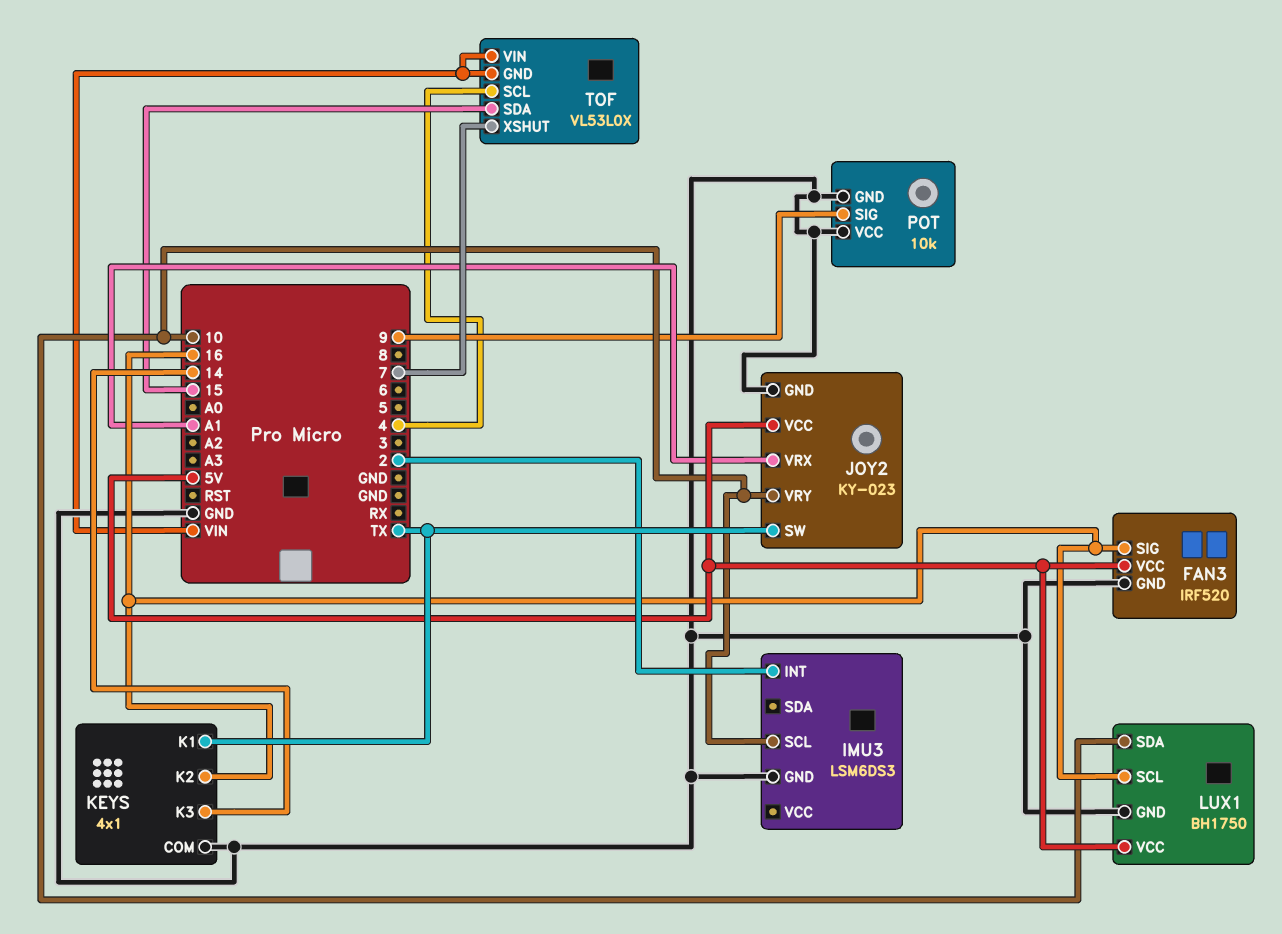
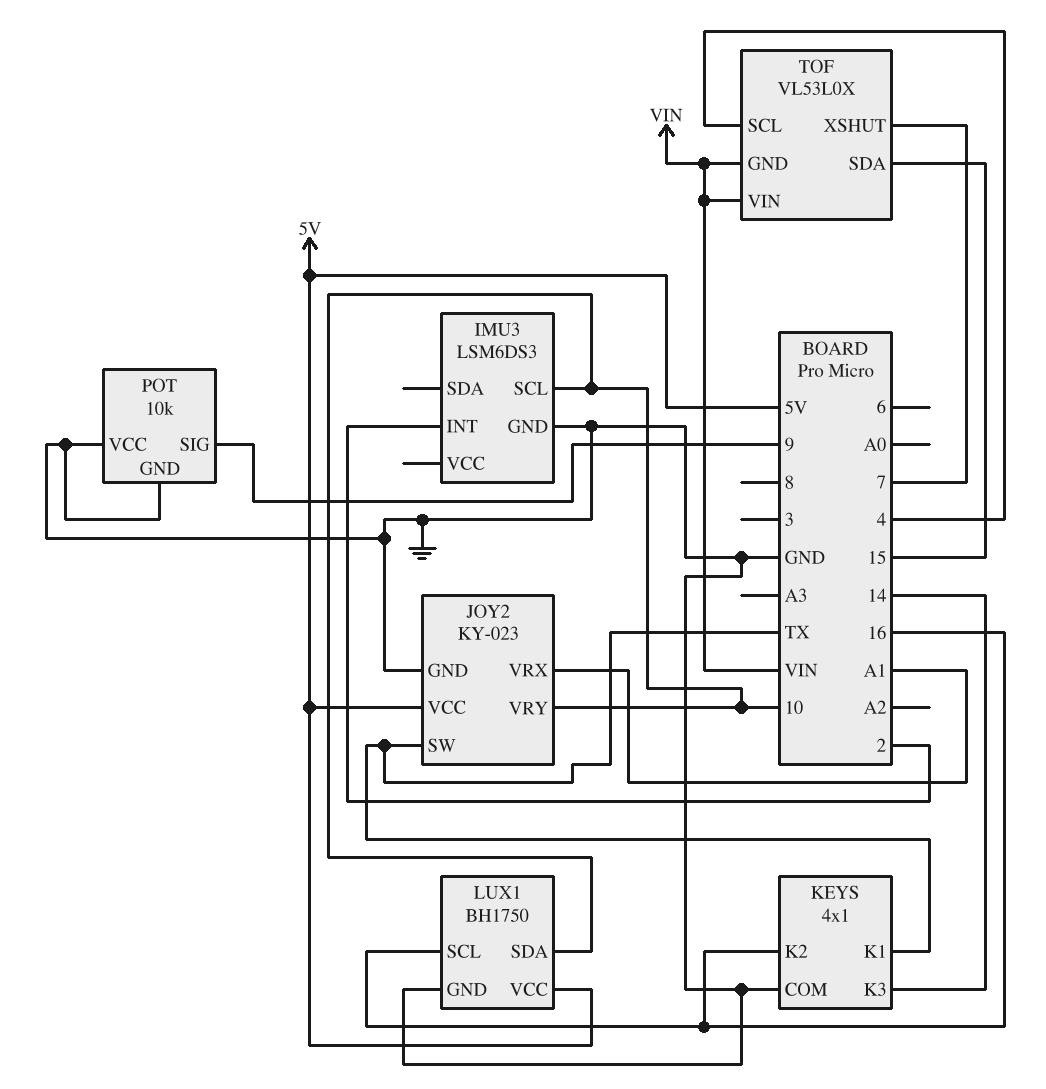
FAN3: IRF520 -> none
FAN3 pin GND: GND -> none
FAN3 pin SIG: 16 -> none
FAN3 pin VCC: 5V -> none

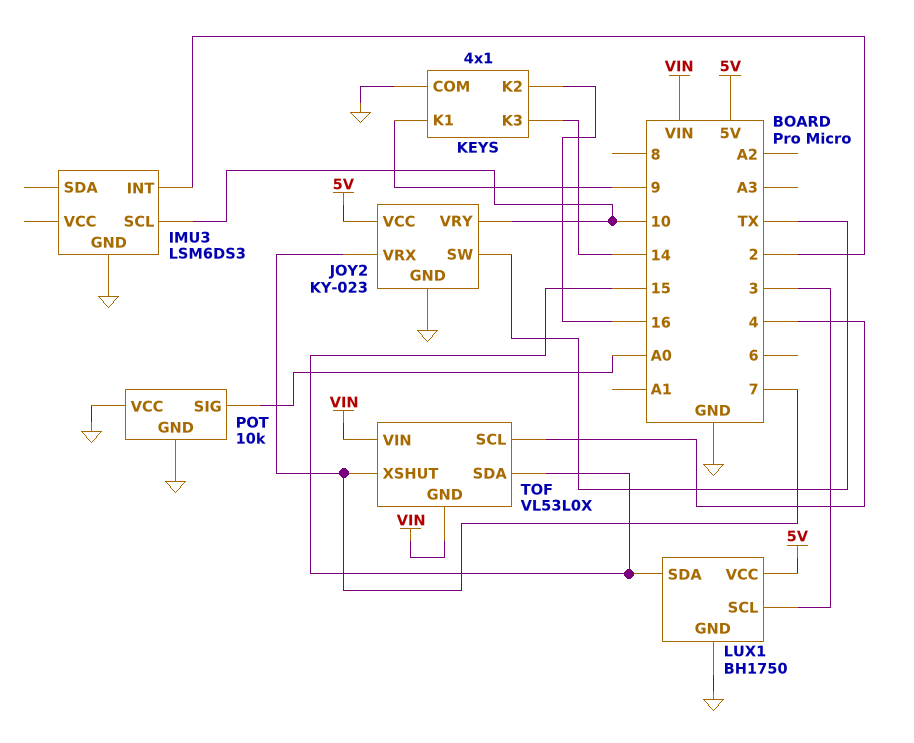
JOY2 pin VRX: A1 -> 7
KEYS pin K1: TX -> 9
LUX1 pin SCL: 16 -> 3
LUX1 pin SDA: 10 -> 15
POT pin SIG: 9 -> A0

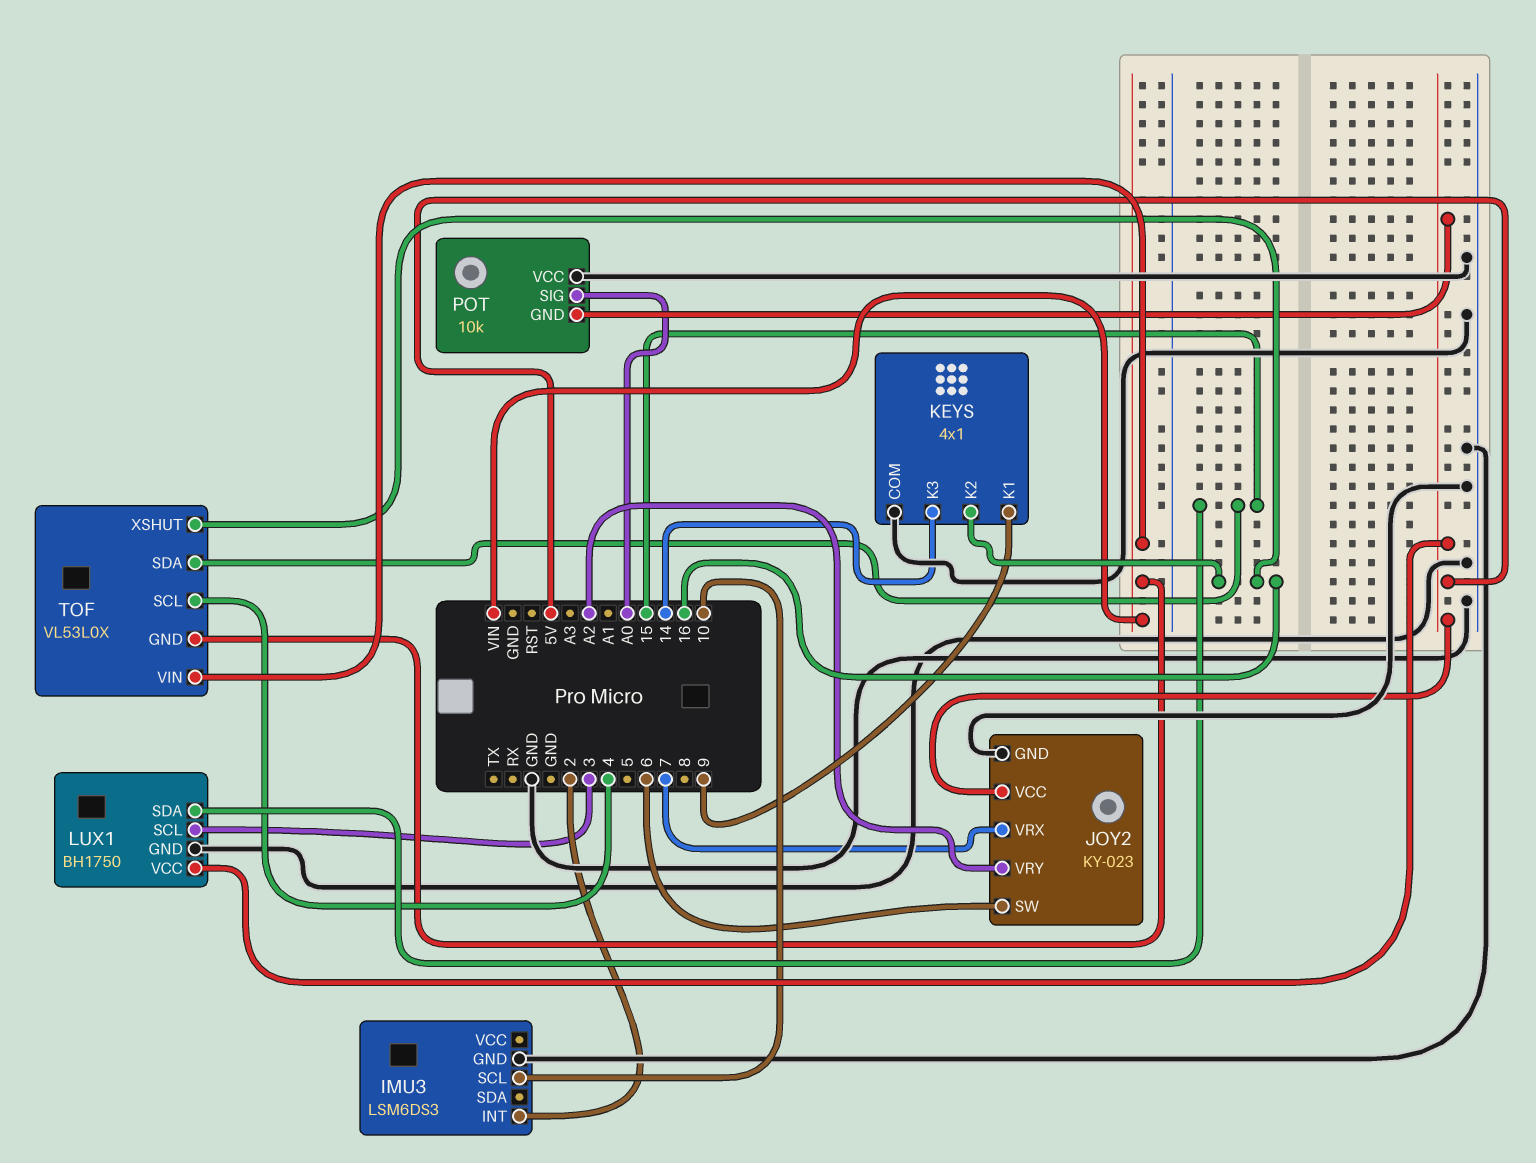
JOY2 pin SW: TX -> 6
JOY2 pin VRY: 10 -> A2
POT pin GND: GND -> 5V
TOF pin XSHUT: 7 -> 16

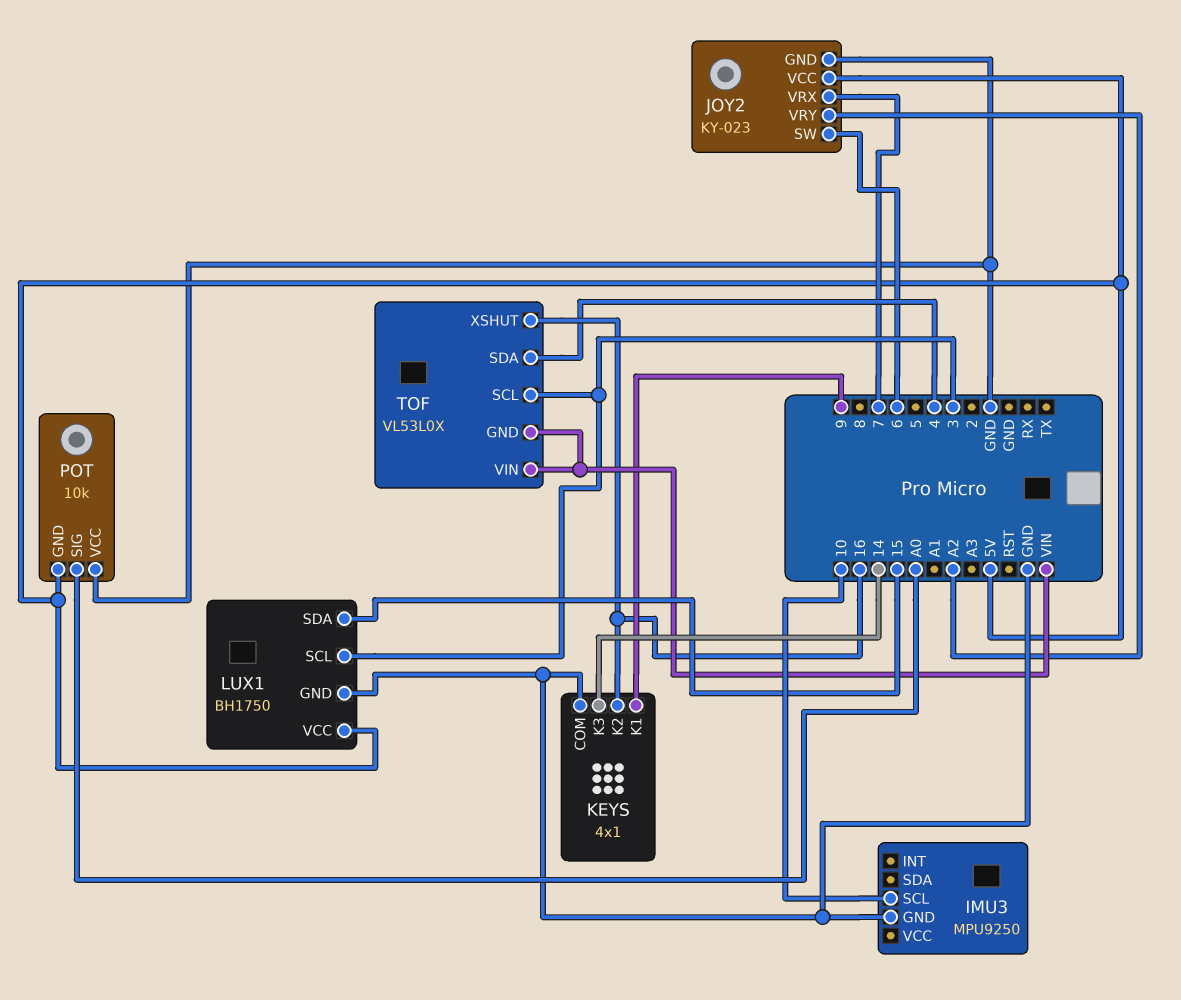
IMU3: LSM6DS3 -> MPU9250
IMU3 pin INT: 2 -> none
TOF pin SCL: 4 -> 3
TOF pin SDA: 15 -> 4

